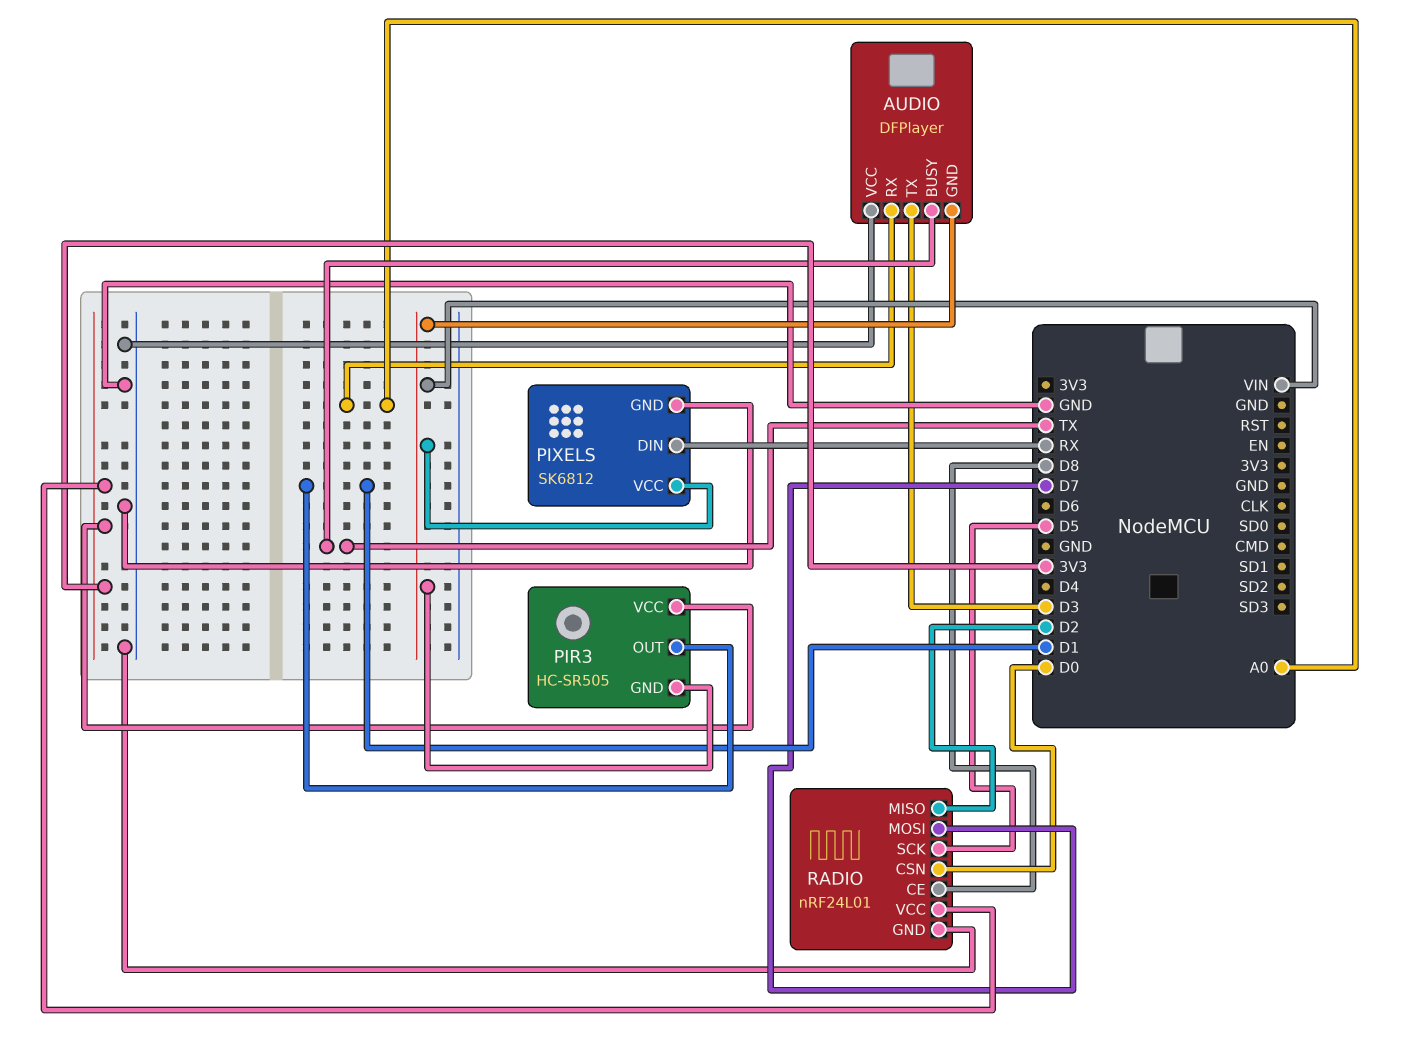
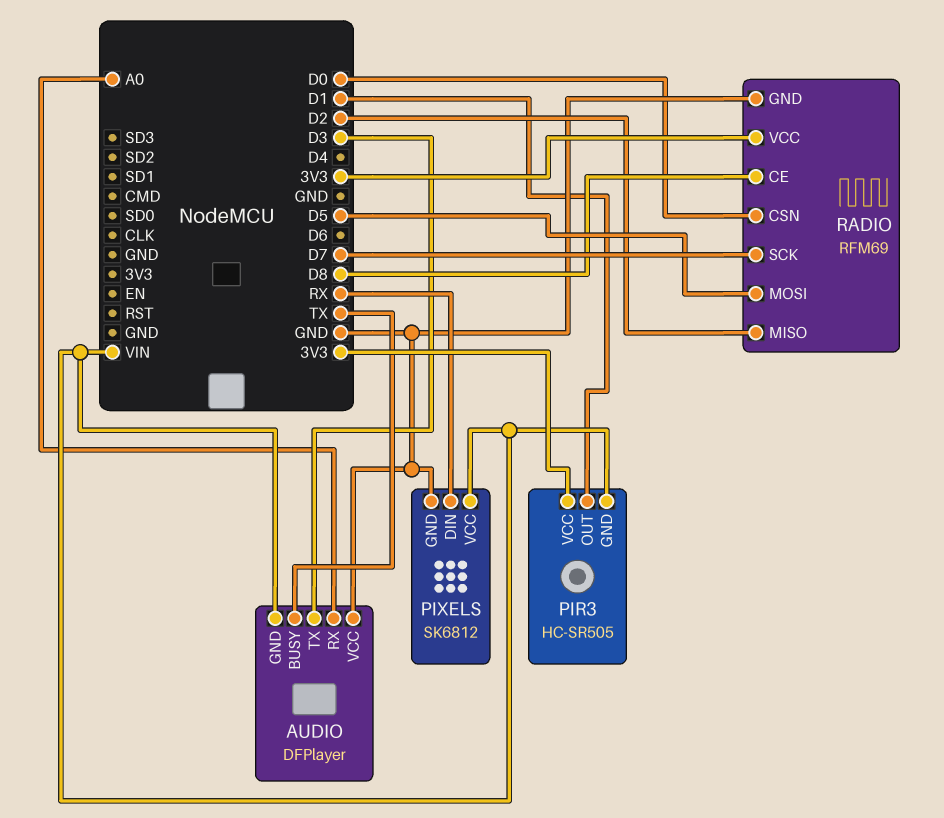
RADIO: nRF24L01 -> RFM69
RADIO pin MOSI: D7 -> D5
RADIO pin SCK: D5 -> D7

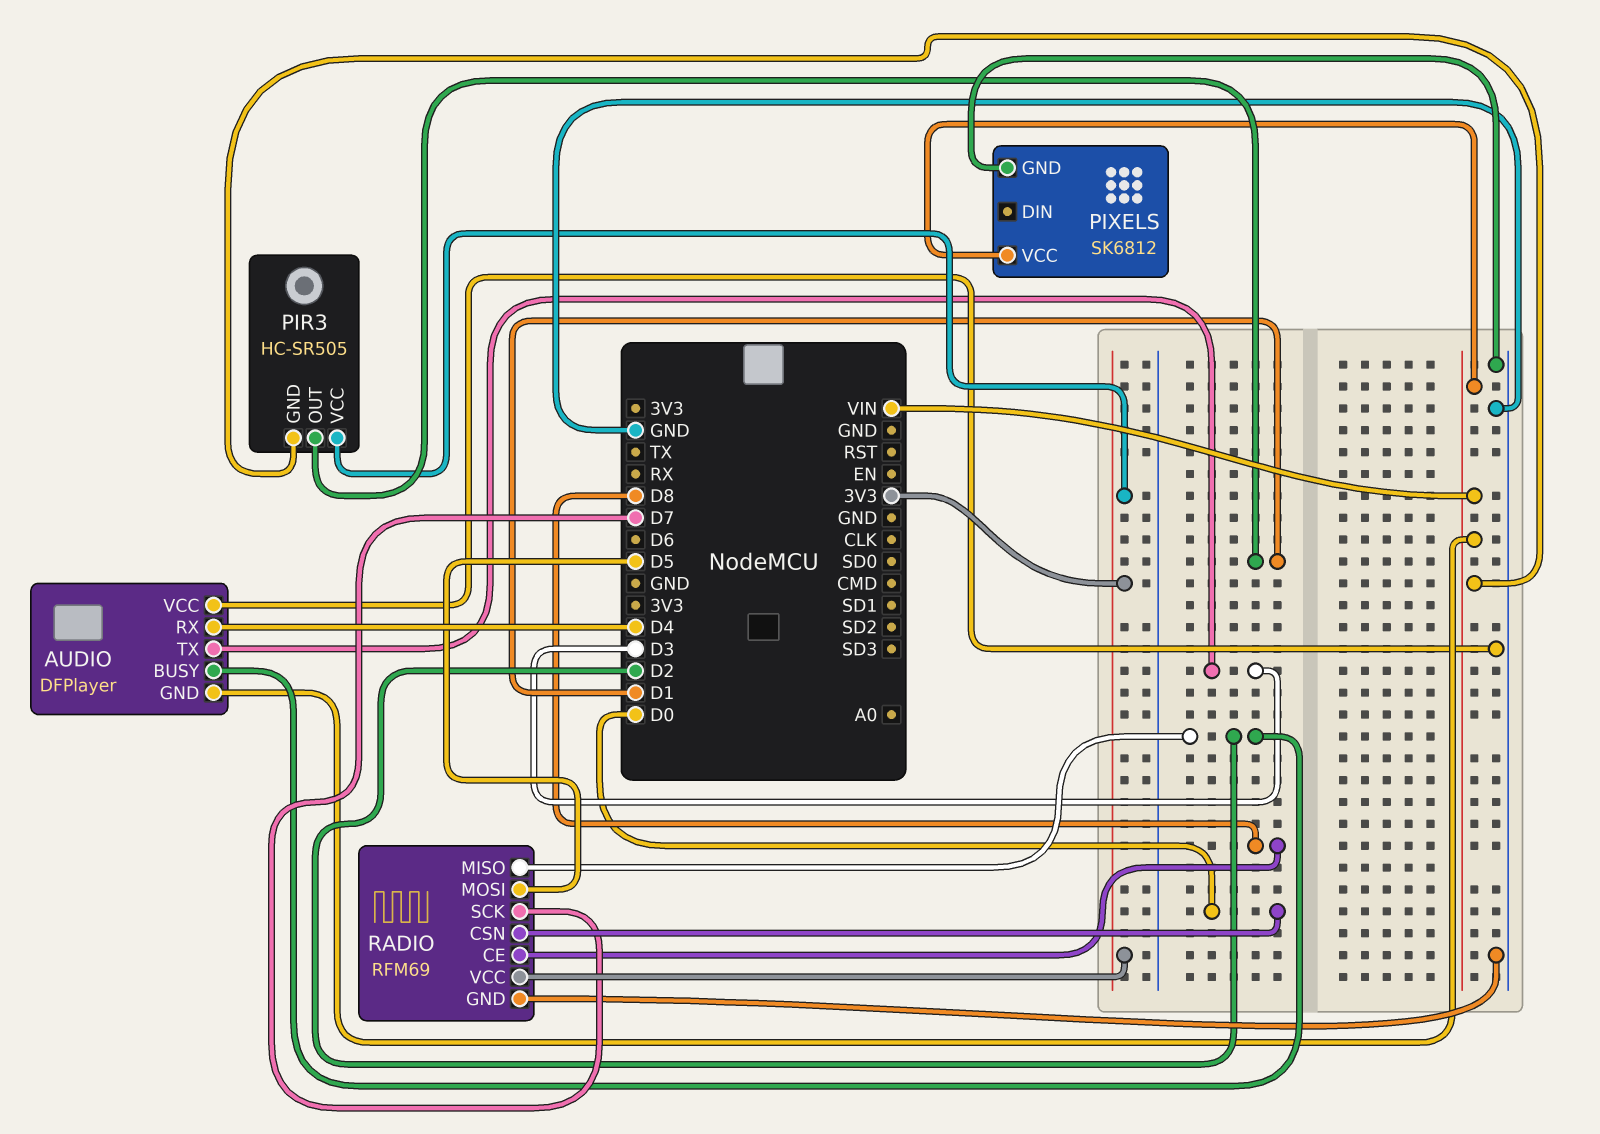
AUDIO pin BUSY: TX -> D2
AUDIO pin RX: A0 -> D4
PIXELS pin DIN: RX -> none

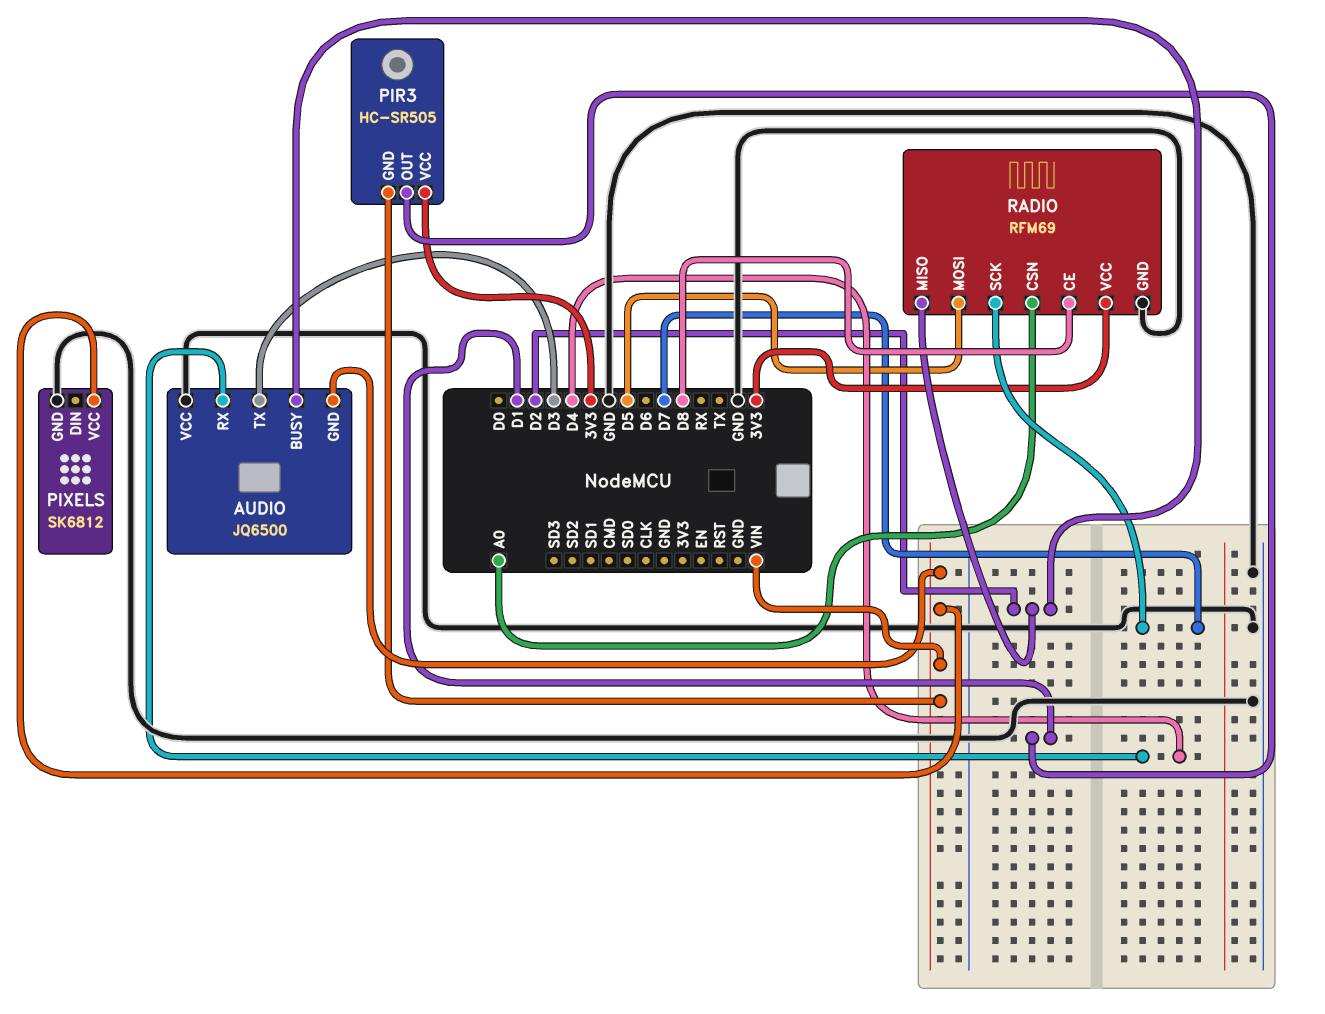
AUDIO: DFPlayer -> JQ6500
RADIO pin CSN: D0 -> A0

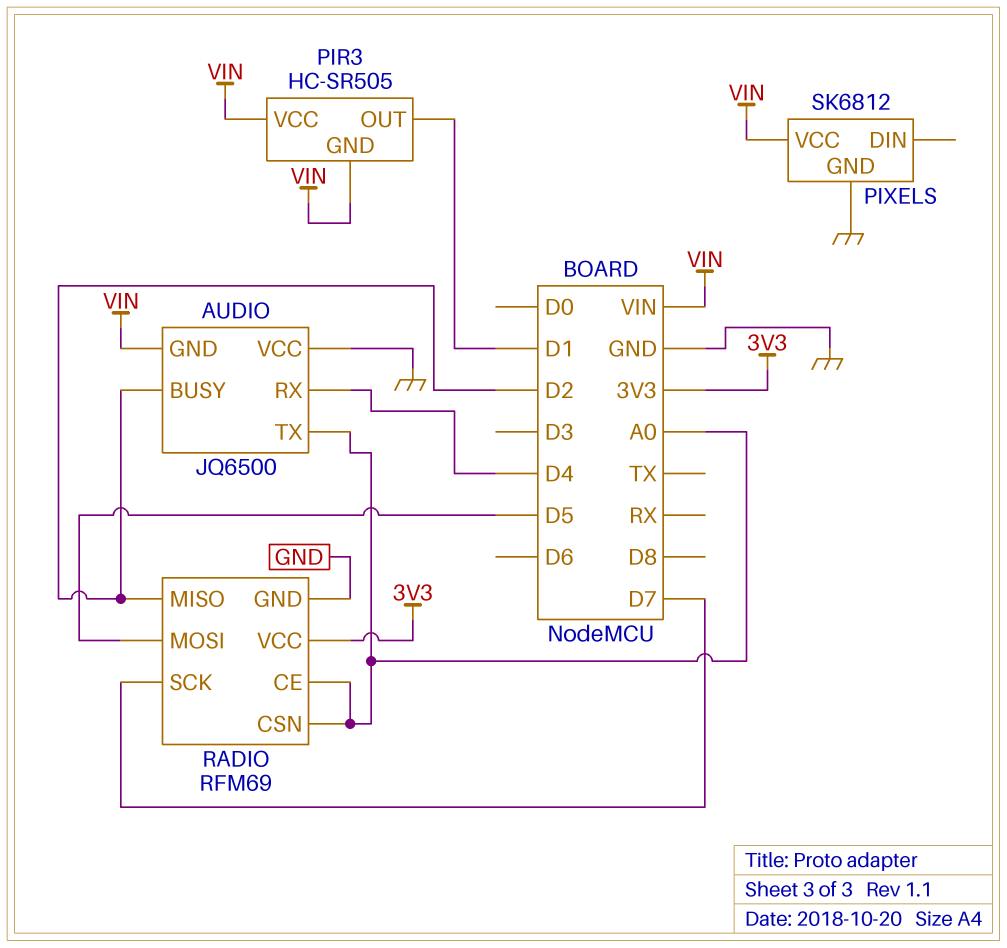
AUDIO pin TX: D3 -> A0
PIR3 pin VCC: 3V3 -> VIN
RADIO pin CE: D8 -> A0

